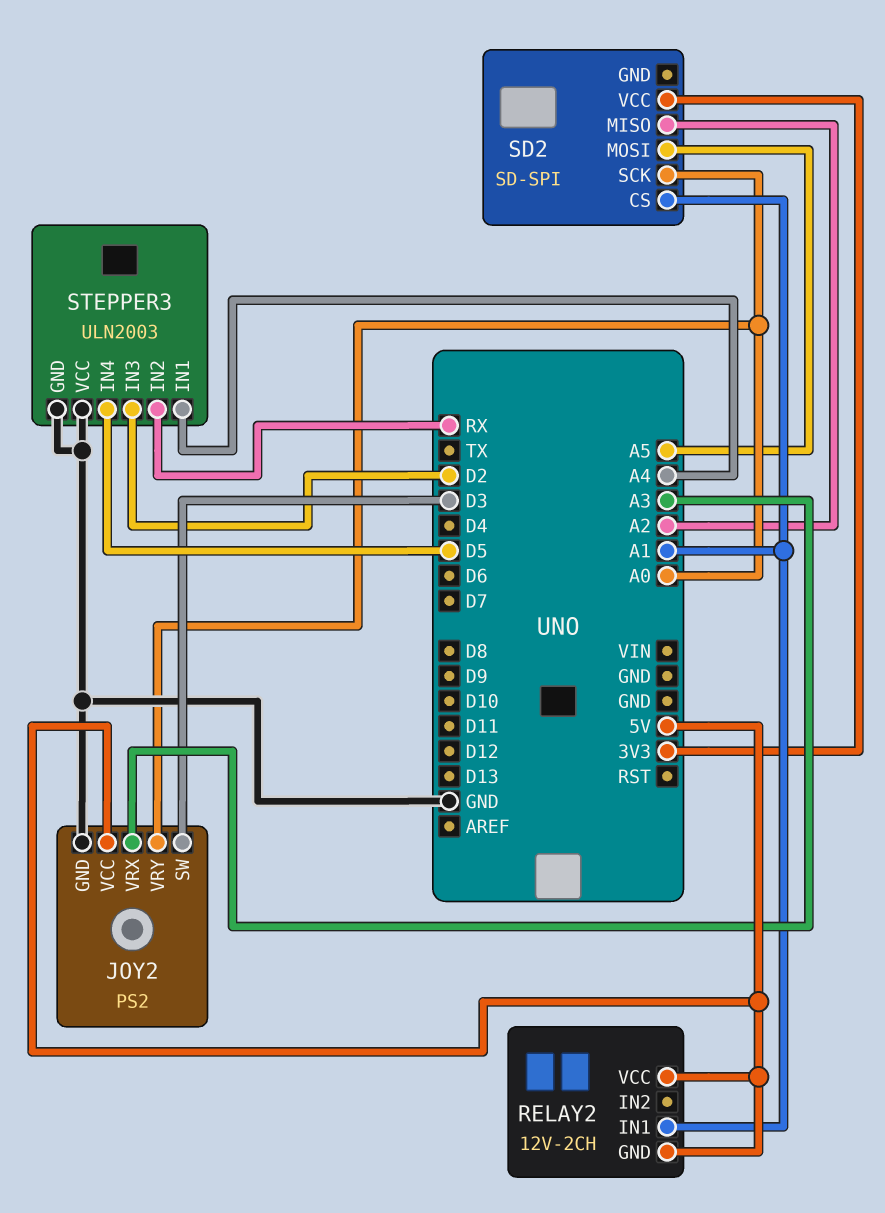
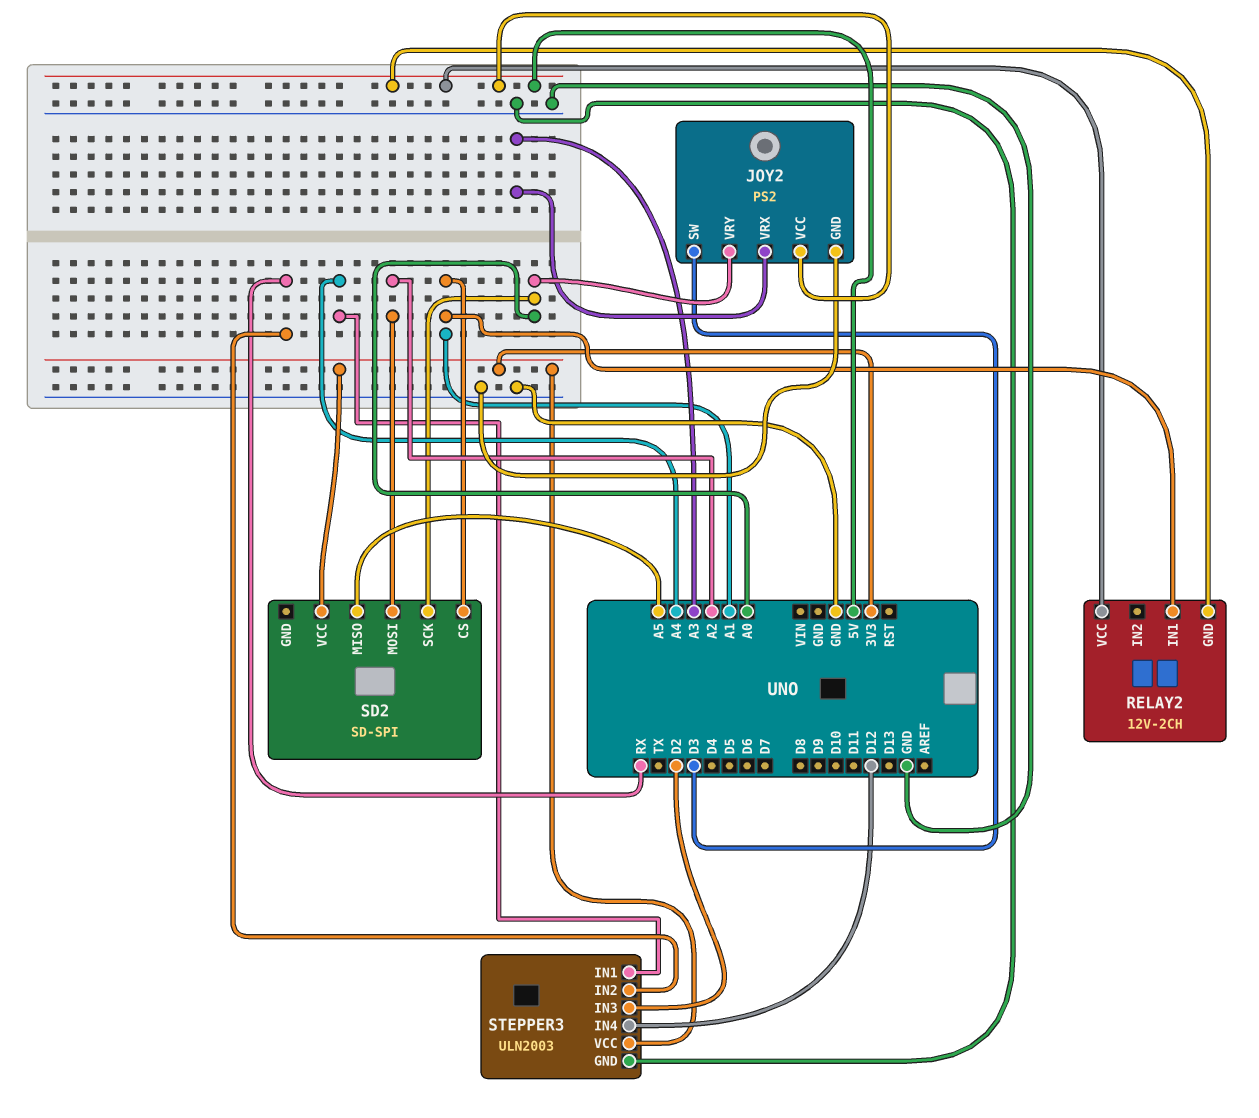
SD2 pin MISO: A2 -> A5
SD2 pin MOSI: A5 -> A2
STEPPER3 pin IN4: D5 -> D12
STEPPER3 pin VCC: GND -> 3V3

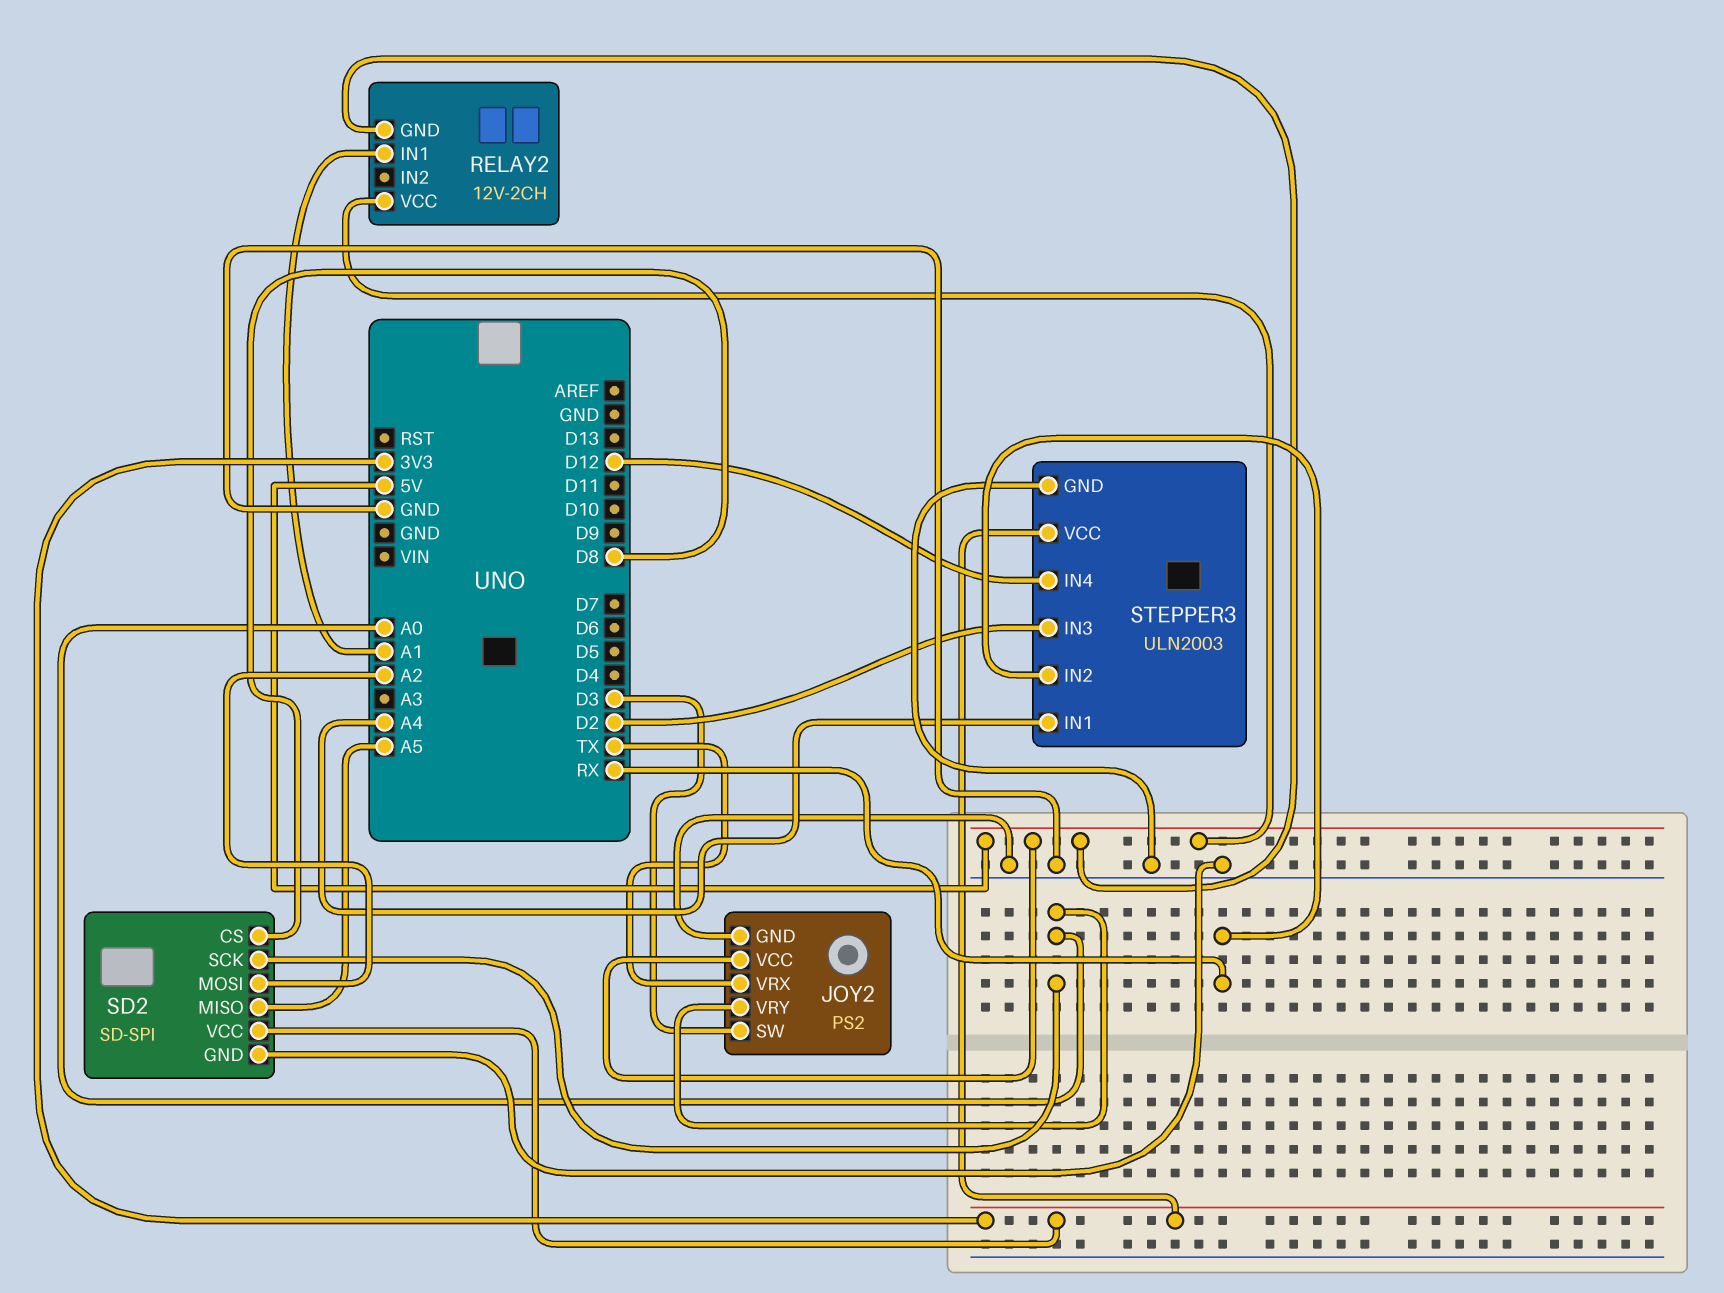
JOY2 pin VRX: A3 -> TX
SD2 pin CS: A1 -> D8
SD2 pin GND: none -> GND

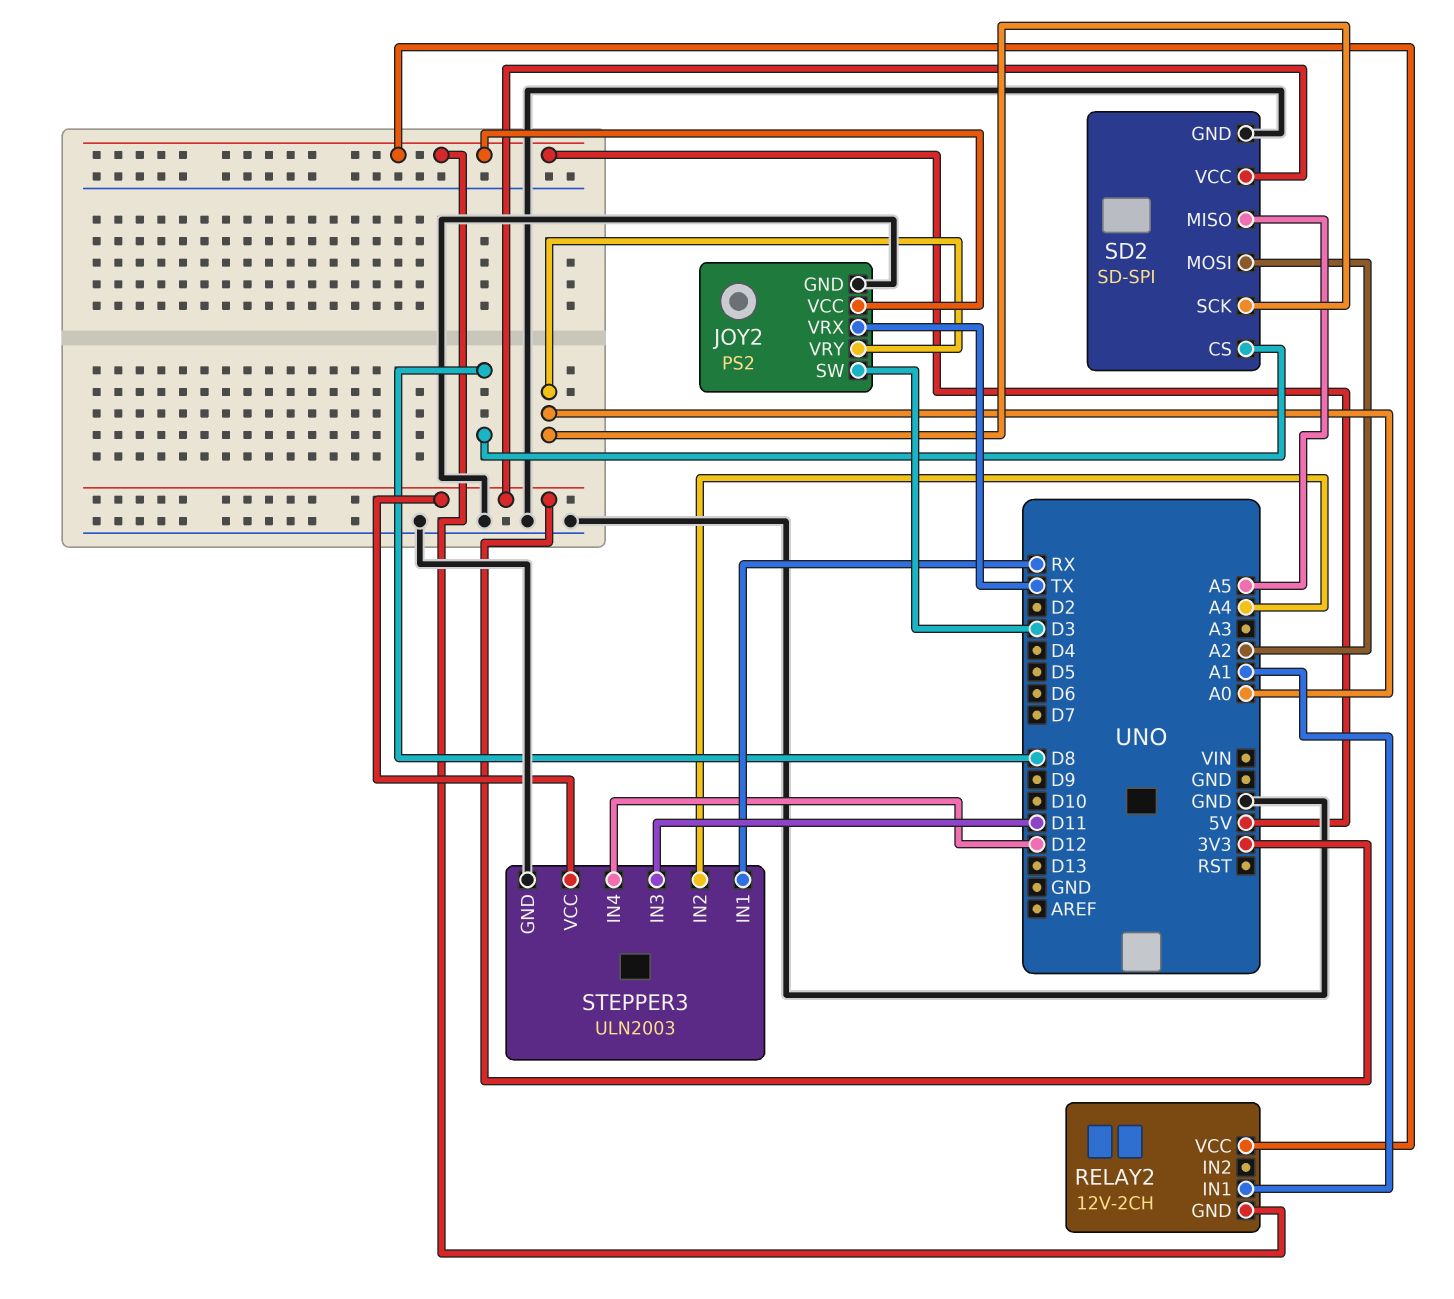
STEPPER3 pin IN1: A4 -> RX
STEPPER3 pin IN2: RX -> A4
STEPPER3 pin IN3: D2 -> D11

